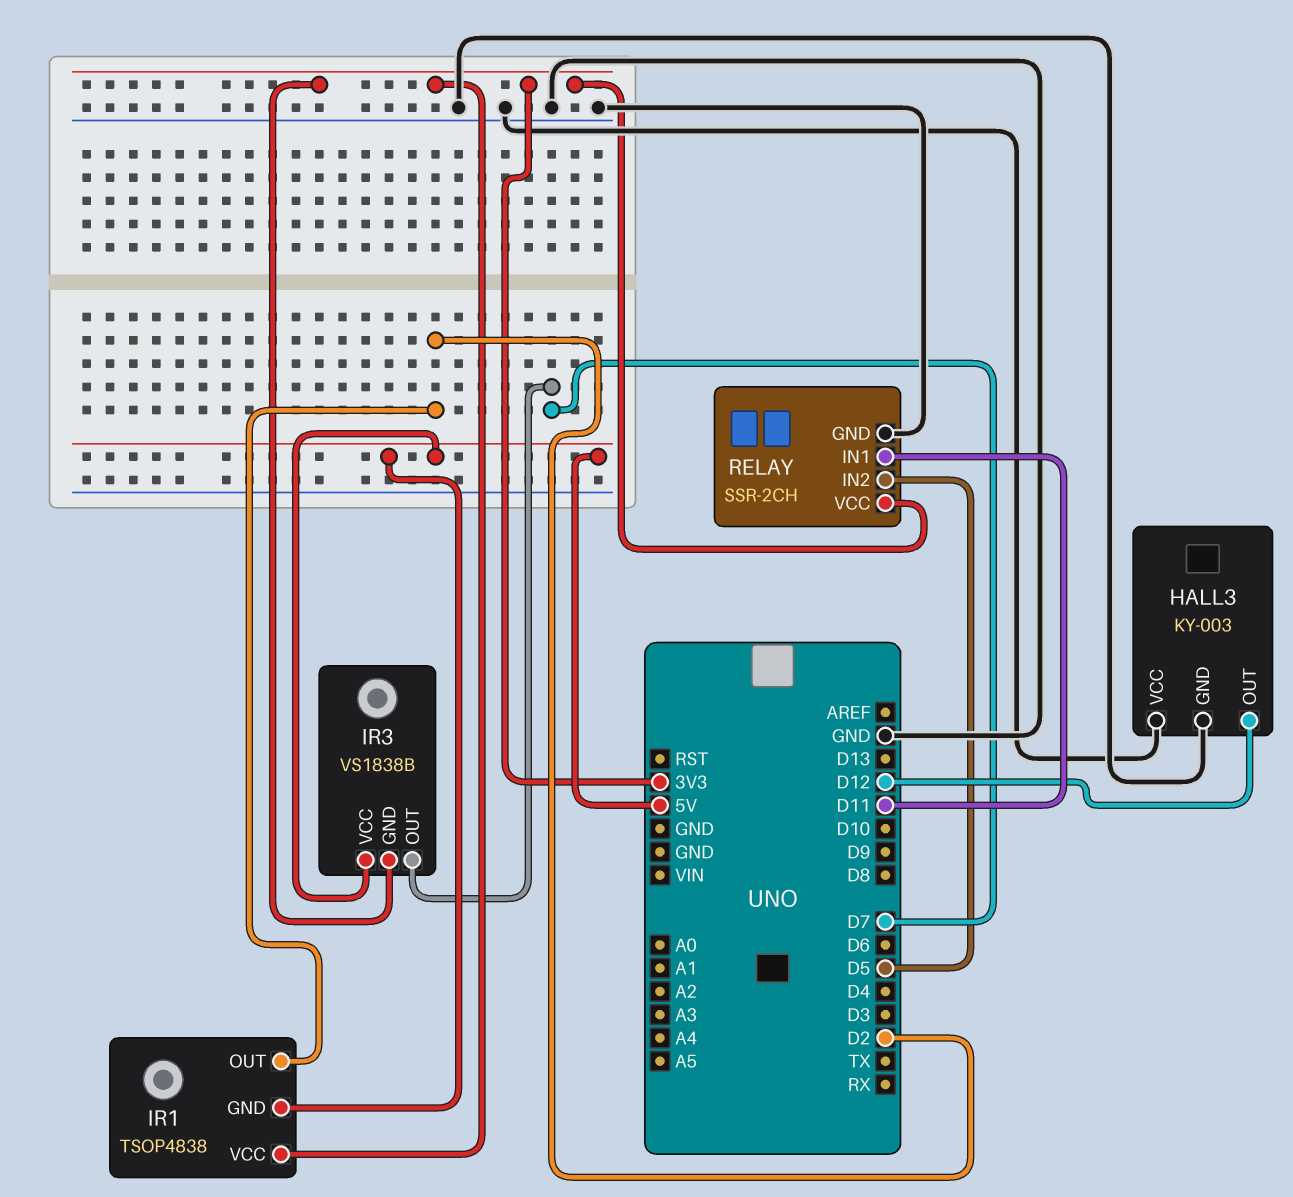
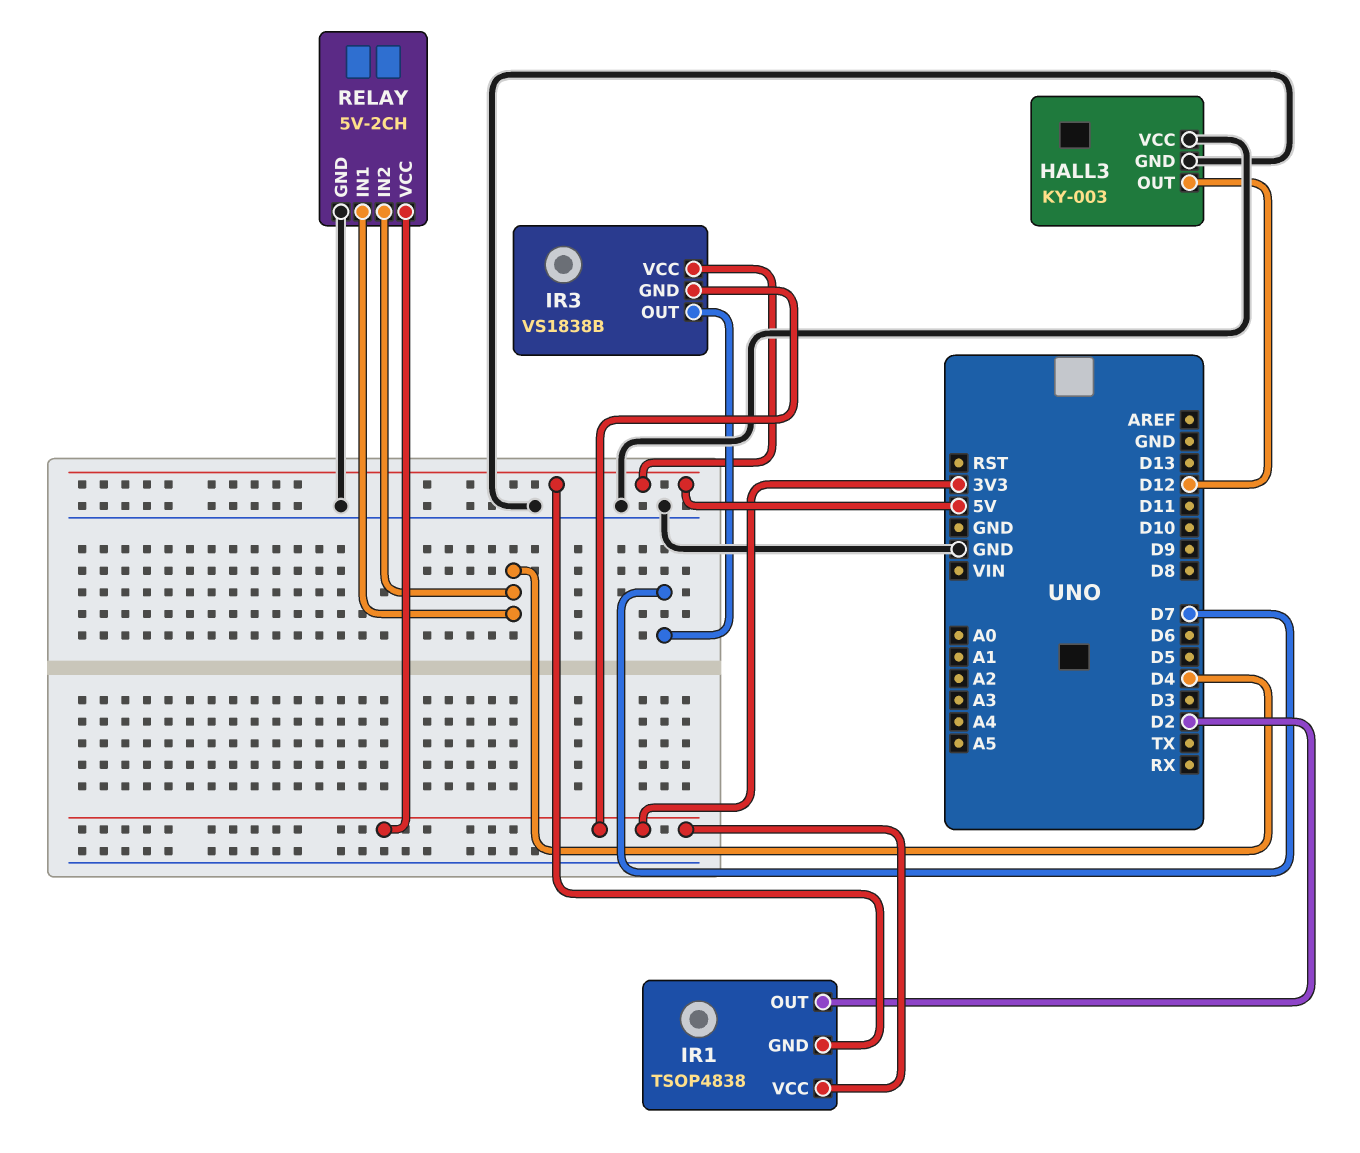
RELAY: SSR-2CH -> 5V-2CH
RELAY pin IN1: D11 -> D4
RELAY pin IN2: D5 -> D4

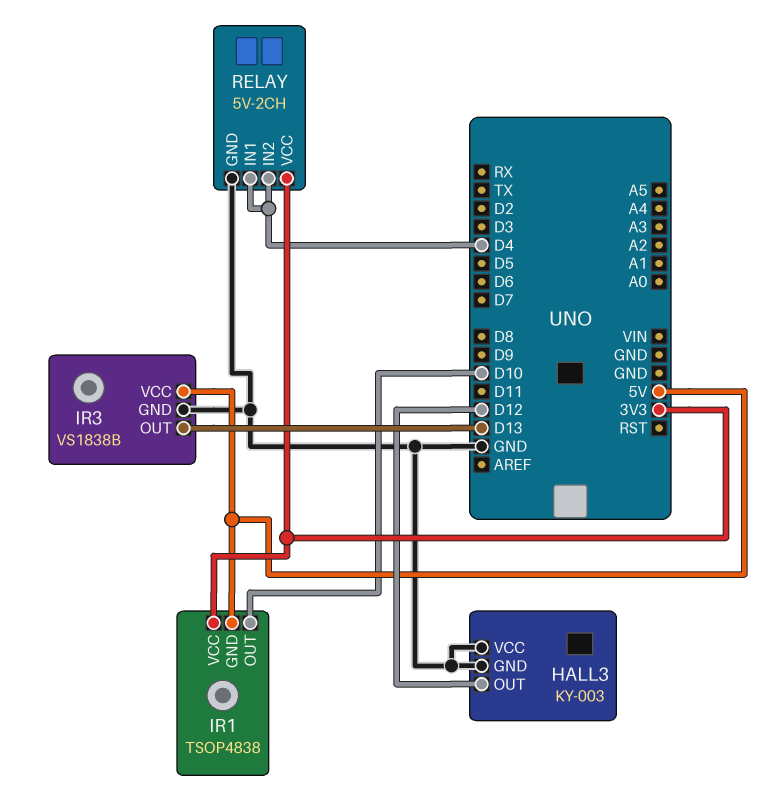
IR1 pin OUT: D2 -> D10
IR3 pin GND: 3V3 -> GND
IR3 pin OUT: D7 -> D13

